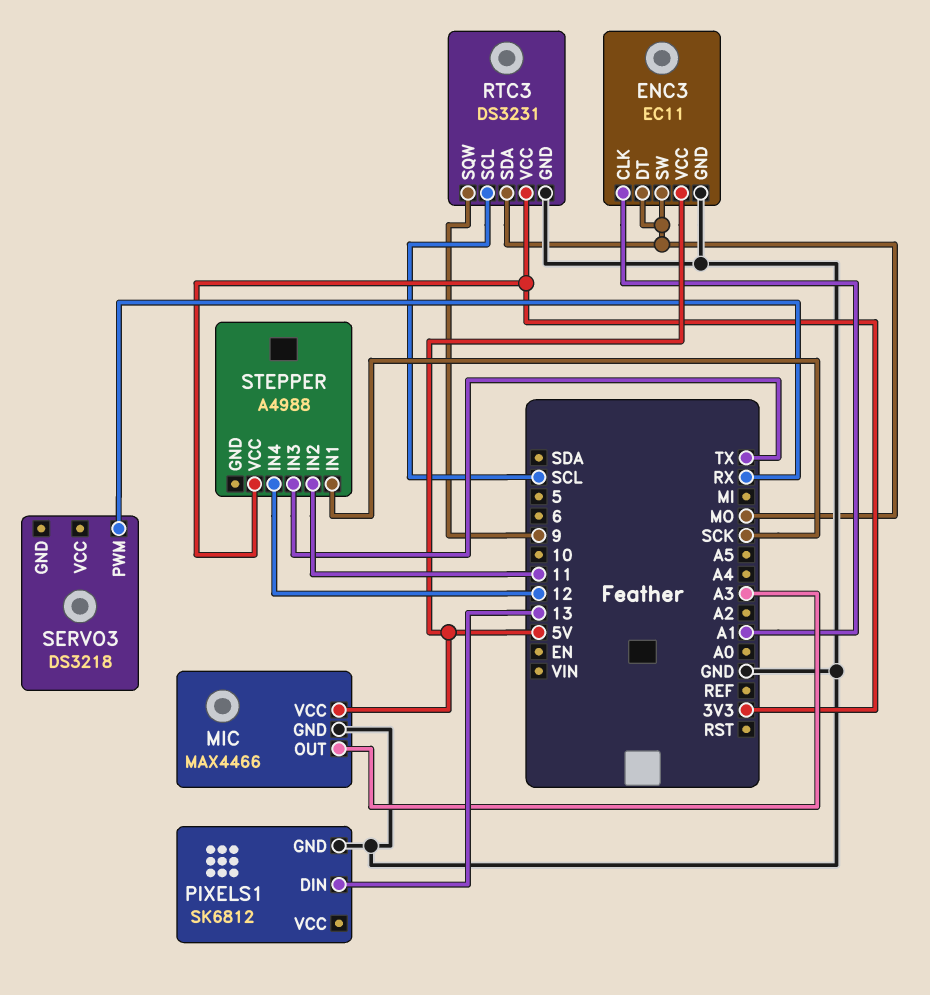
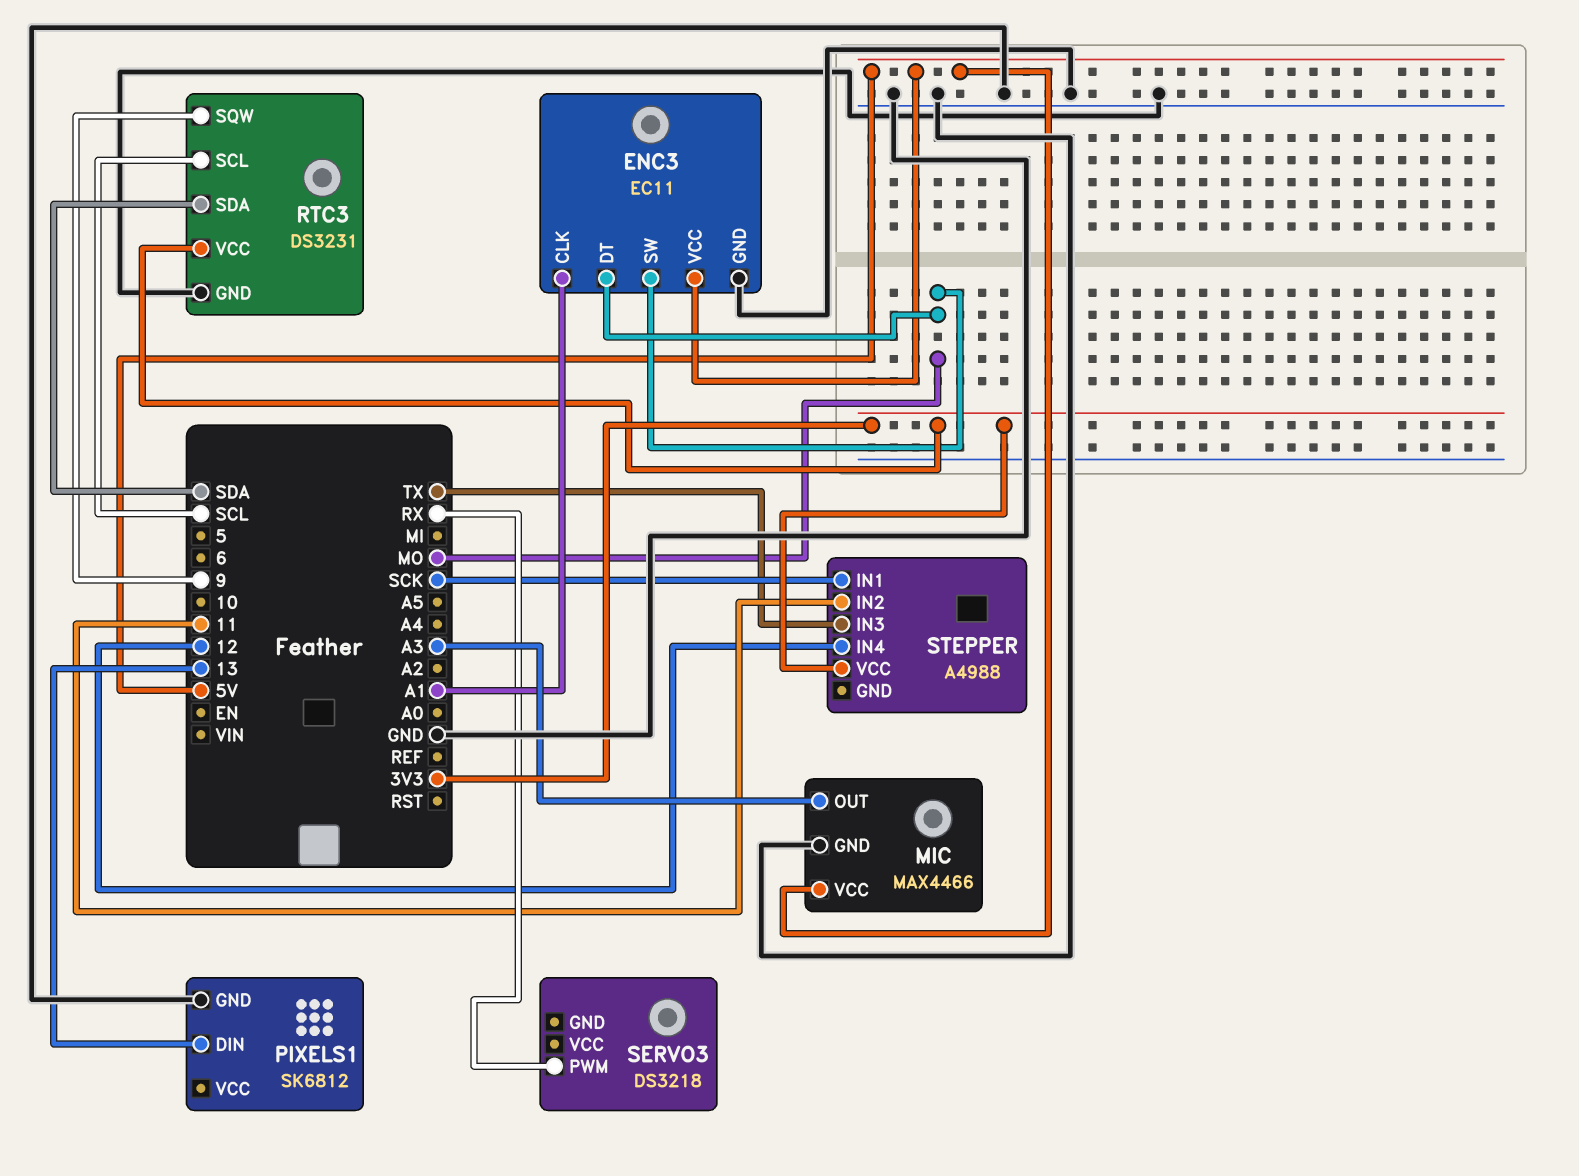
RTC3 pin SDA: MO -> SDA

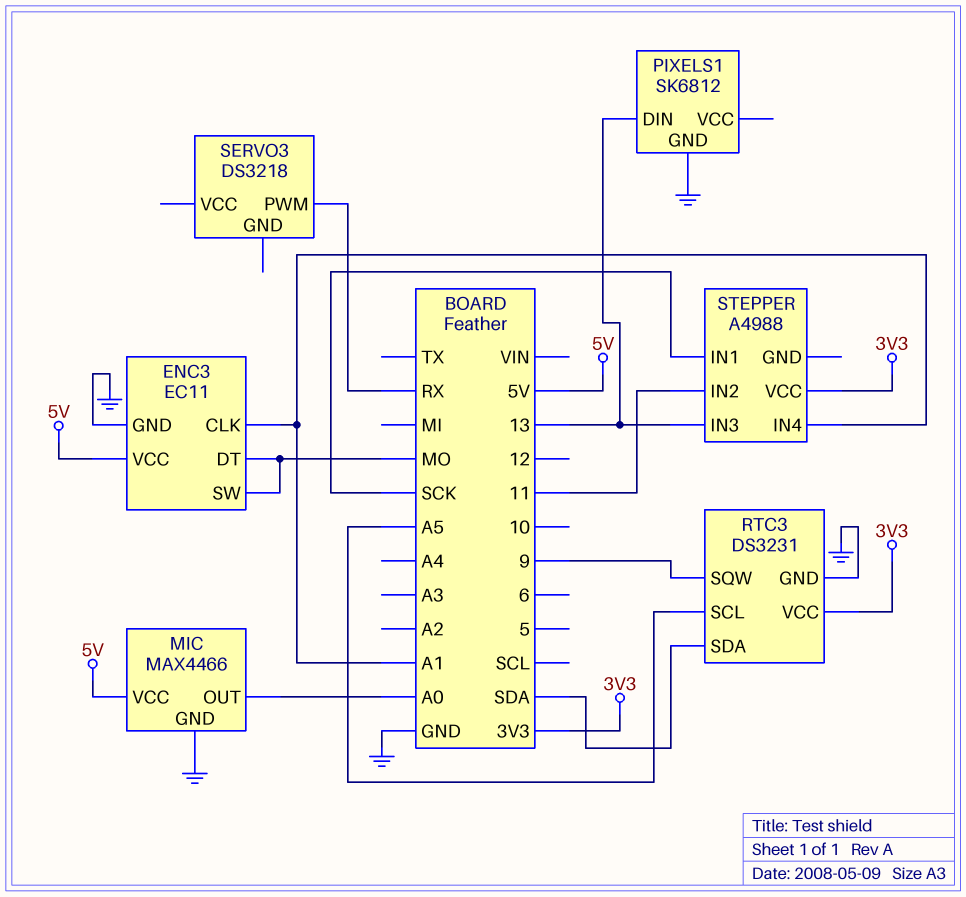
MIC pin OUT: A3 -> A0
RTC3 pin SCL: SCL -> A5
STEPPER pin IN3: TX -> 13
STEPPER pin IN4: 12 -> A1

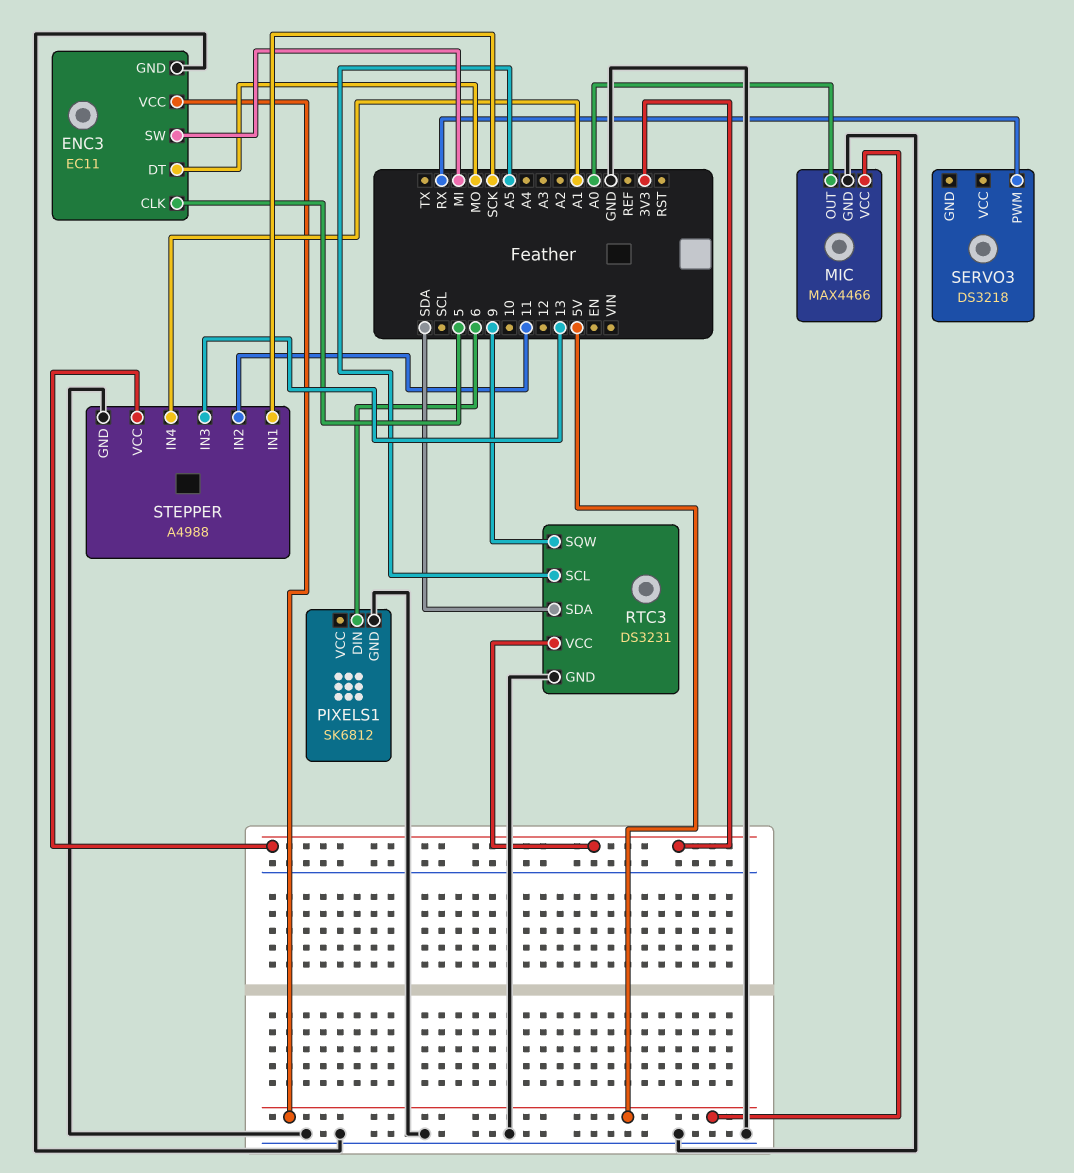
ENC3 pin CLK: A1 -> 5
ENC3 pin SW: MO -> MI
PIXELS1 pin DIN: 13 -> 6
STEPPER pin GND: none -> GND

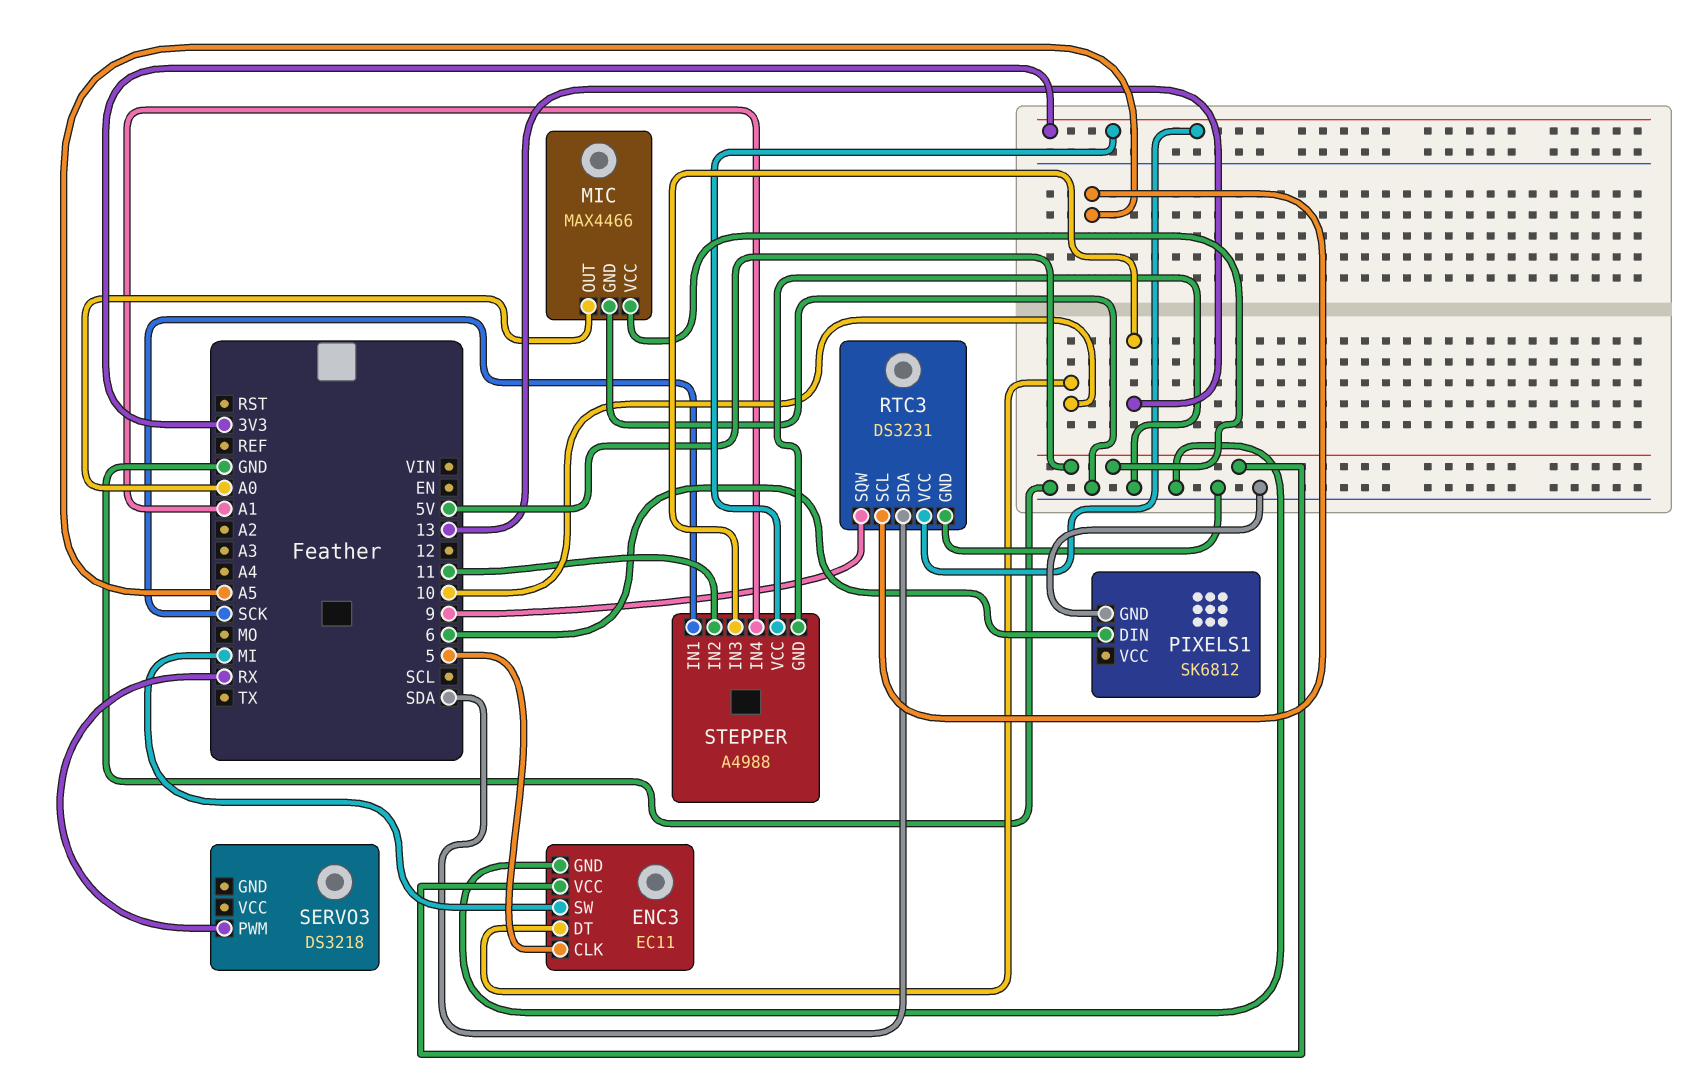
ENC3 pin DT: MO -> 10

